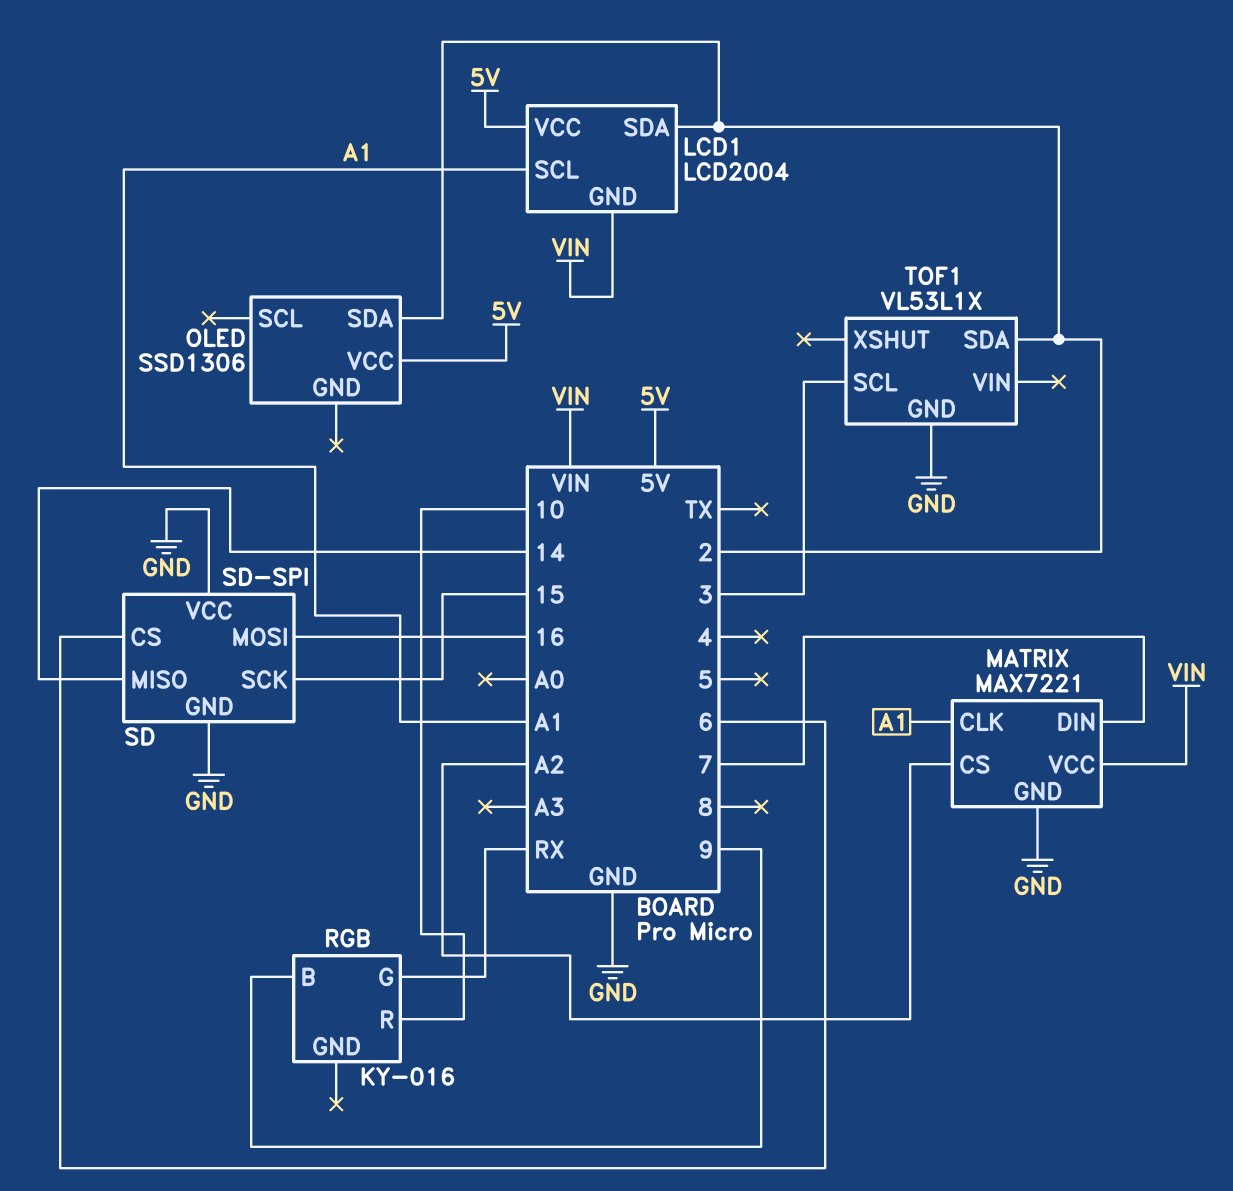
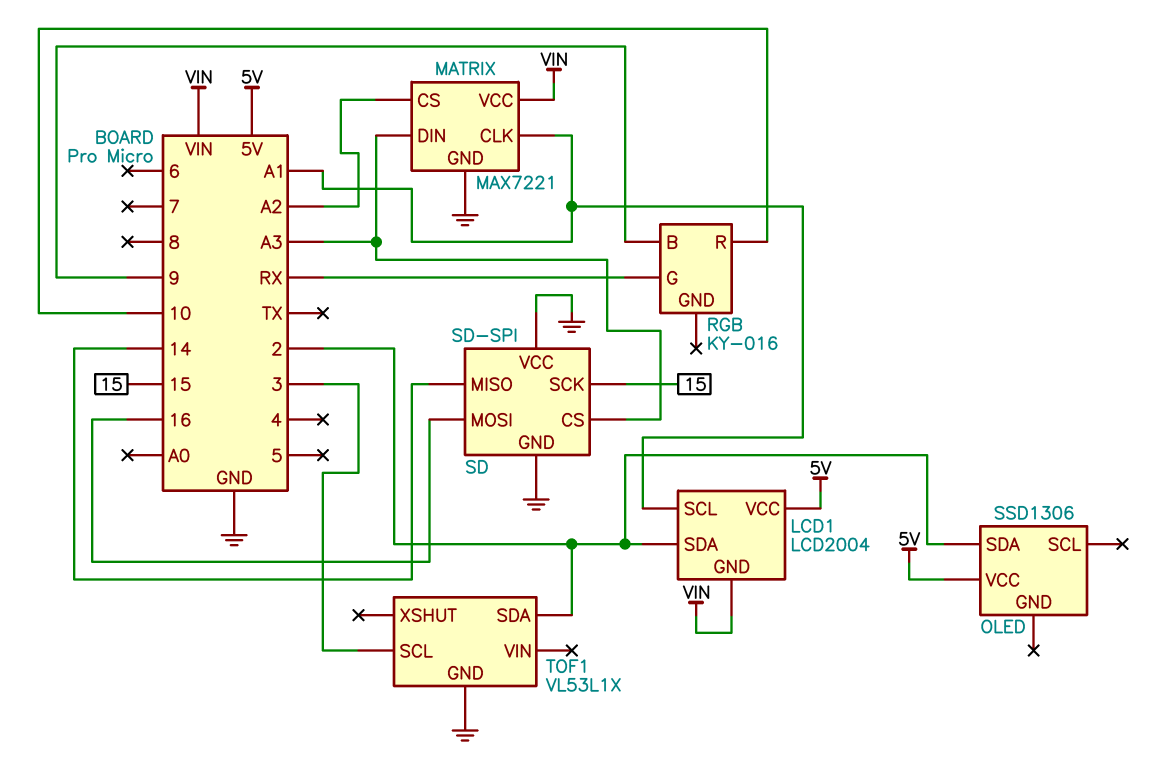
MATRIX pin DIN: 7 -> A3
SD pin CS: 6 -> A3

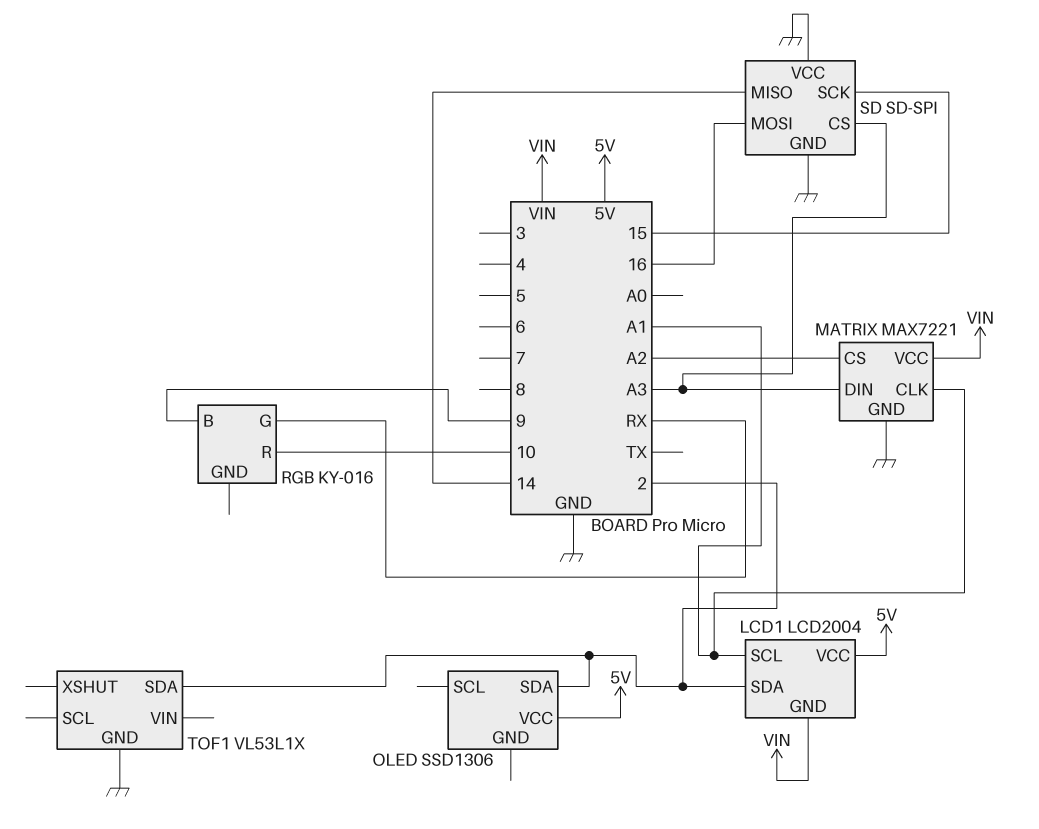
TOF1 pin SCL: 3 -> none

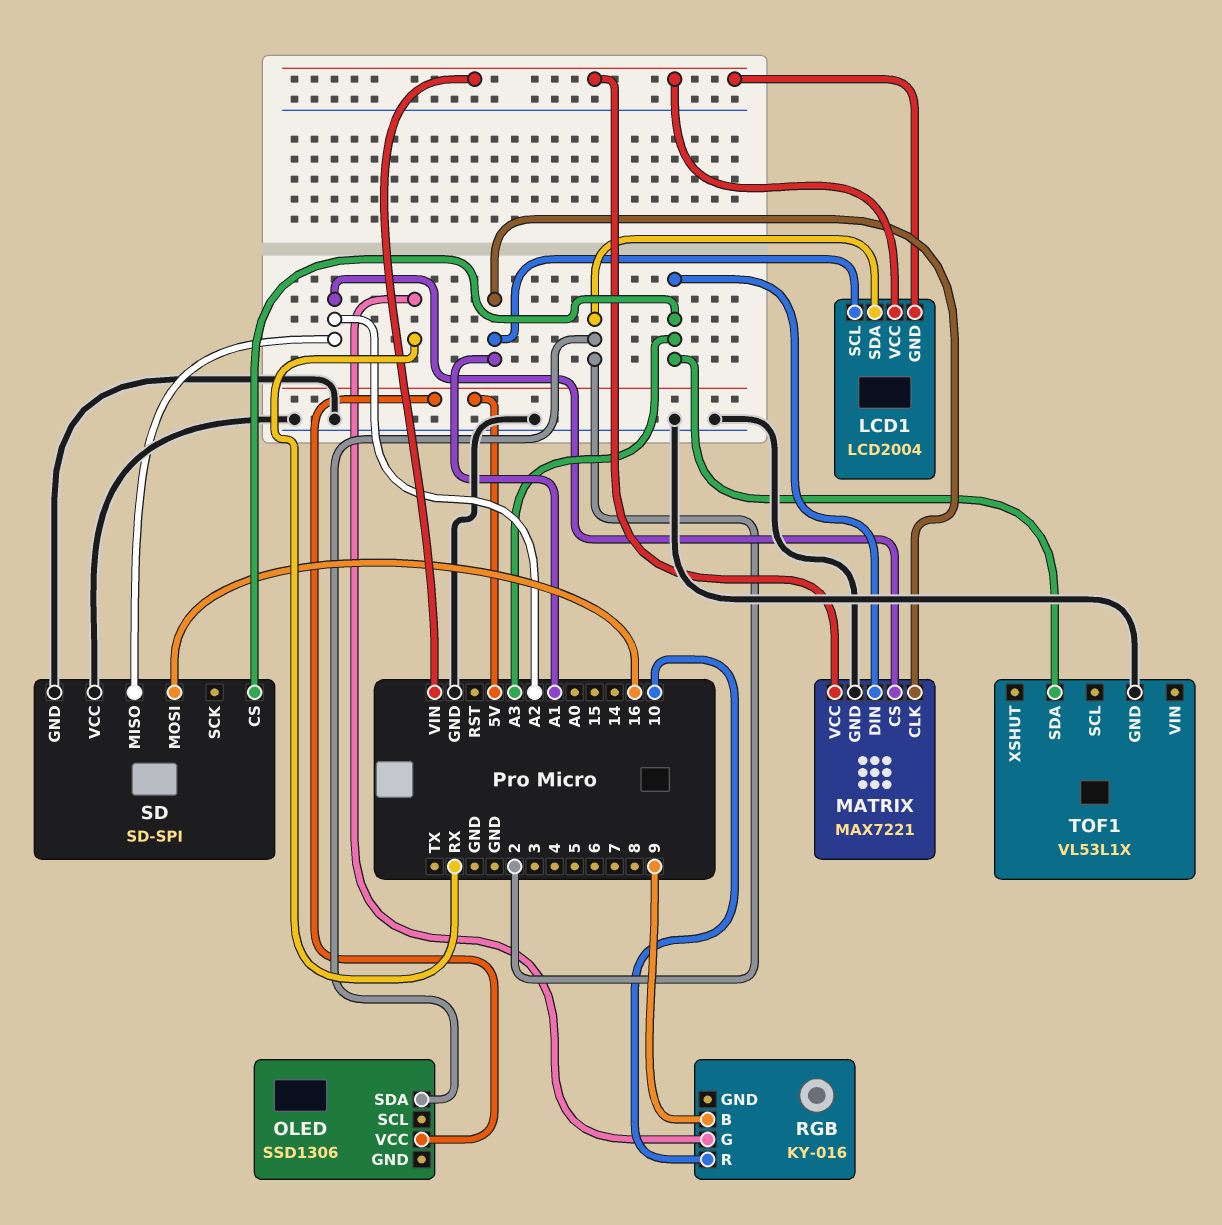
LCD1 pin VCC: 5V -> VIN
SD pin MISO: 14 -> A2
SD pin SCK: 15 -> none
TOF1 pin SDA: 2 -> A3

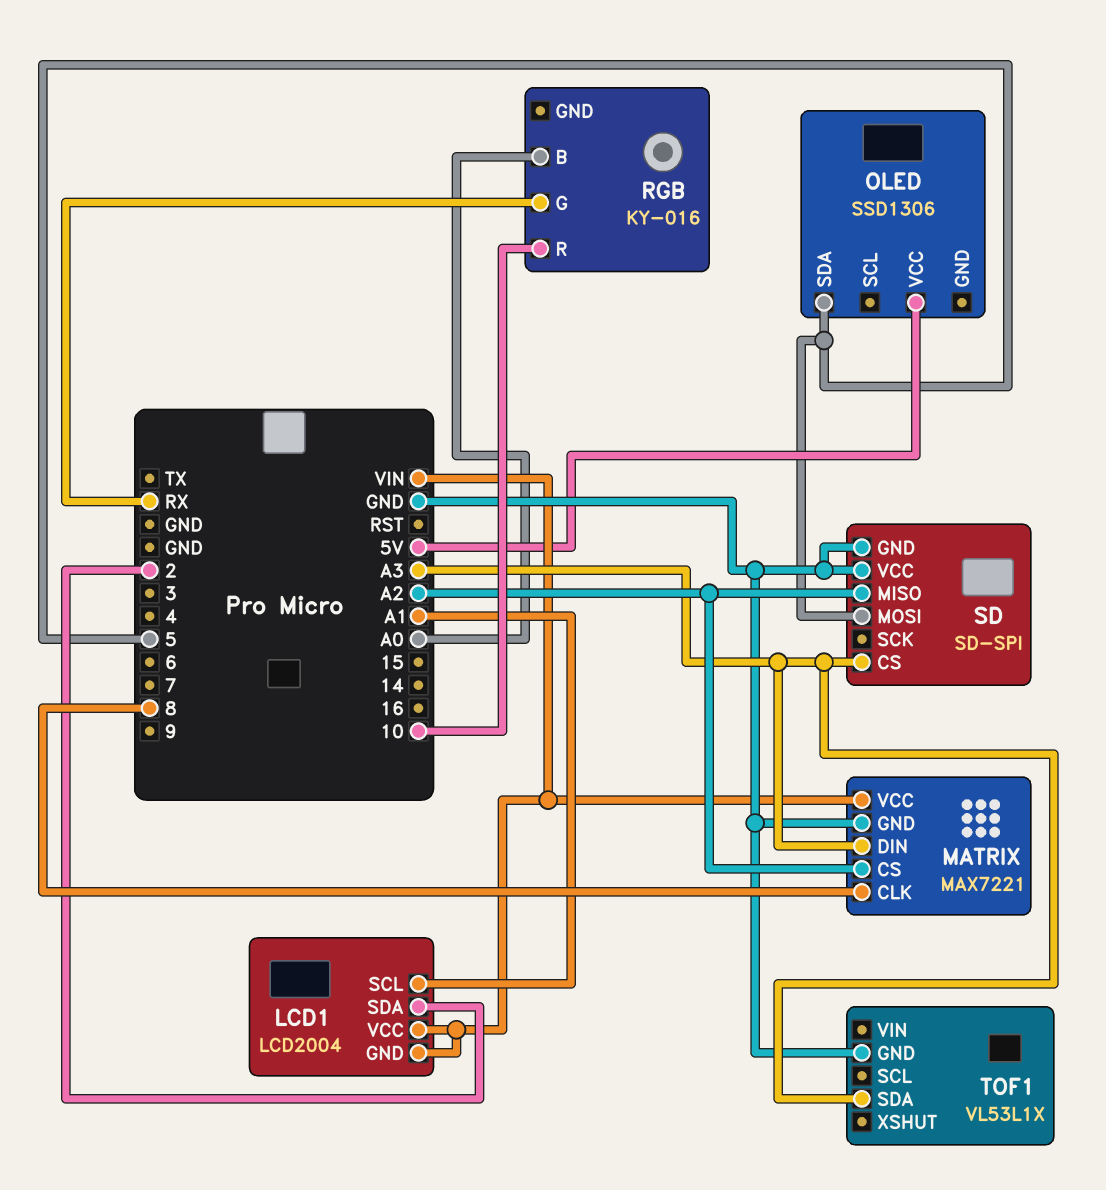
MATRIX pin CLK: A1 -> 8
OLED pin SDA: 2 -> 5
RGB pin B: 9 -> A0
SD pin MOSI: 16 -> 5

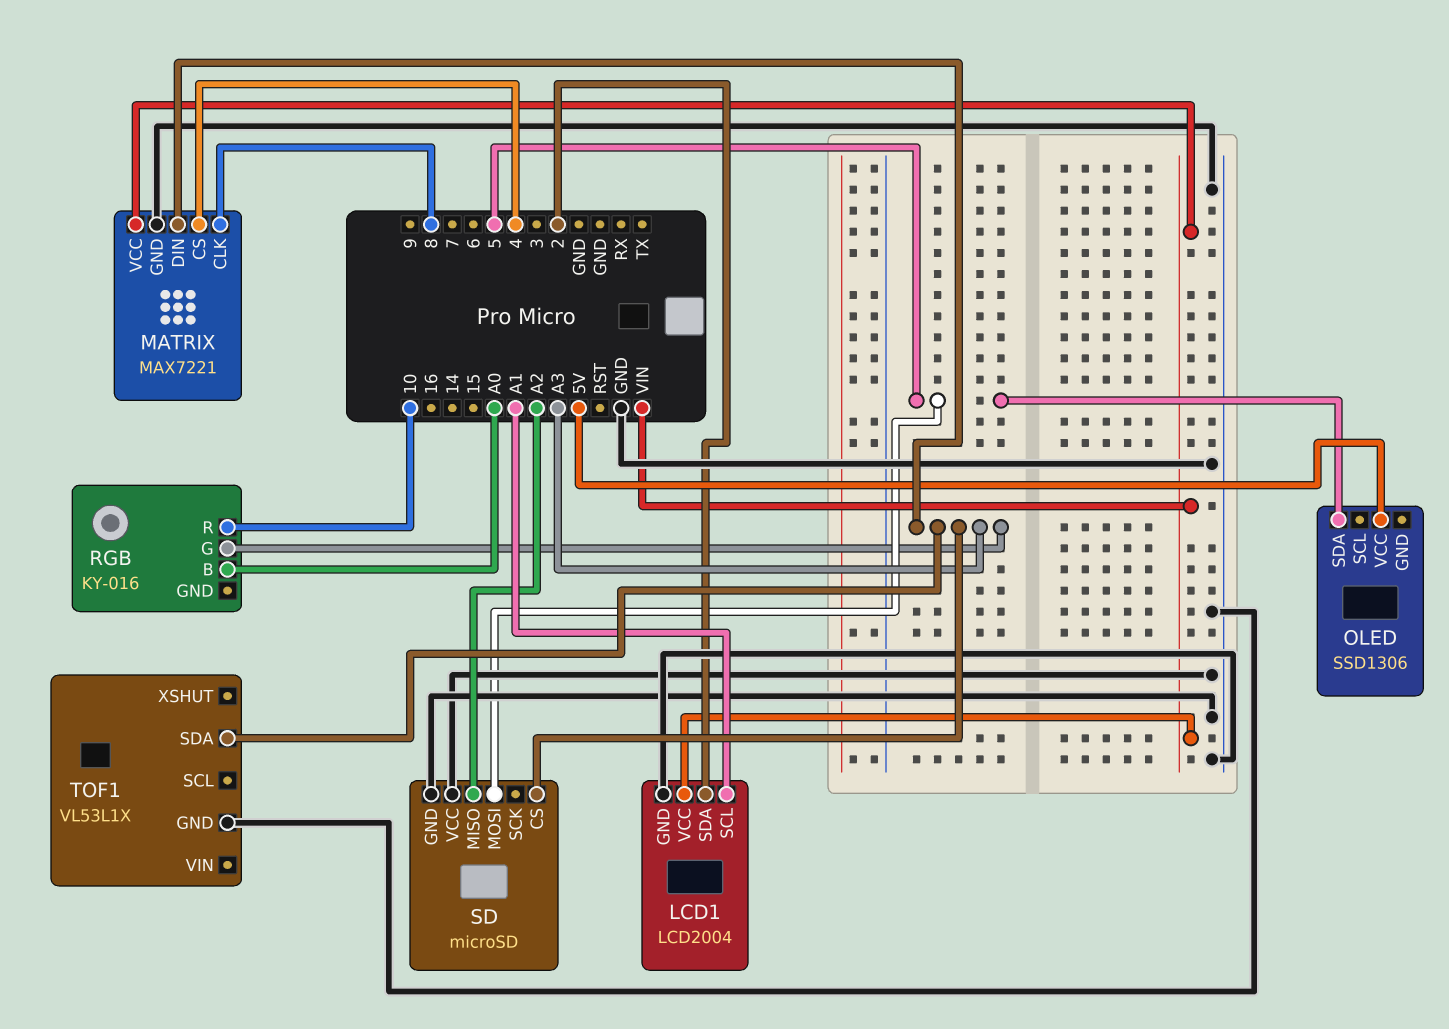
LCD1 pin GND: VIN -> GND
MATRIX pin CS: A2 -> 4
RGB pin G: RX -> A3
SD: SD-SPI -> microSD

